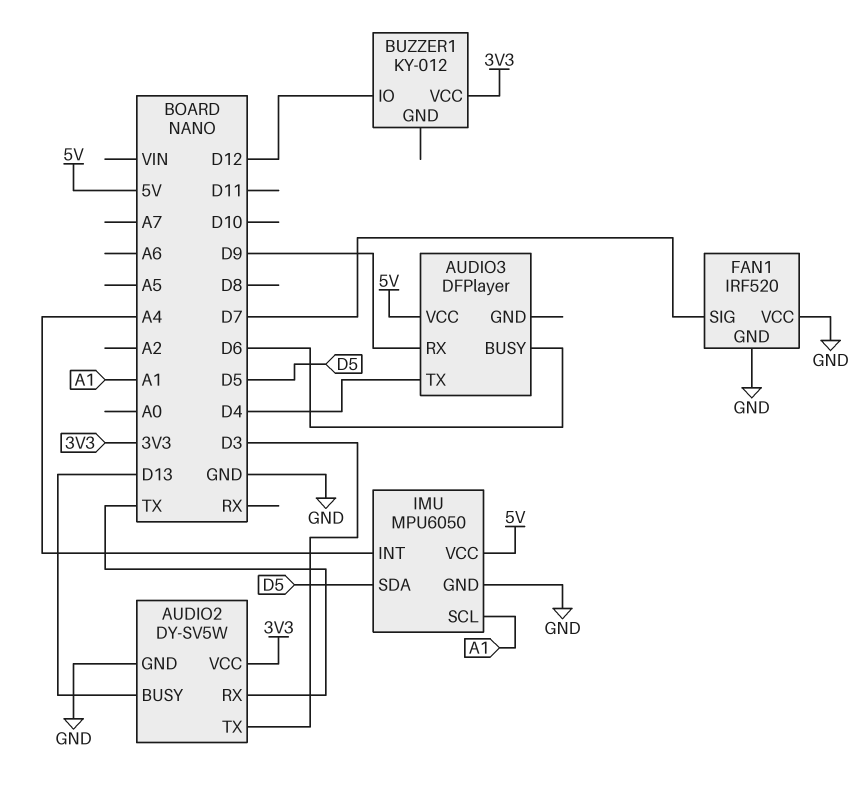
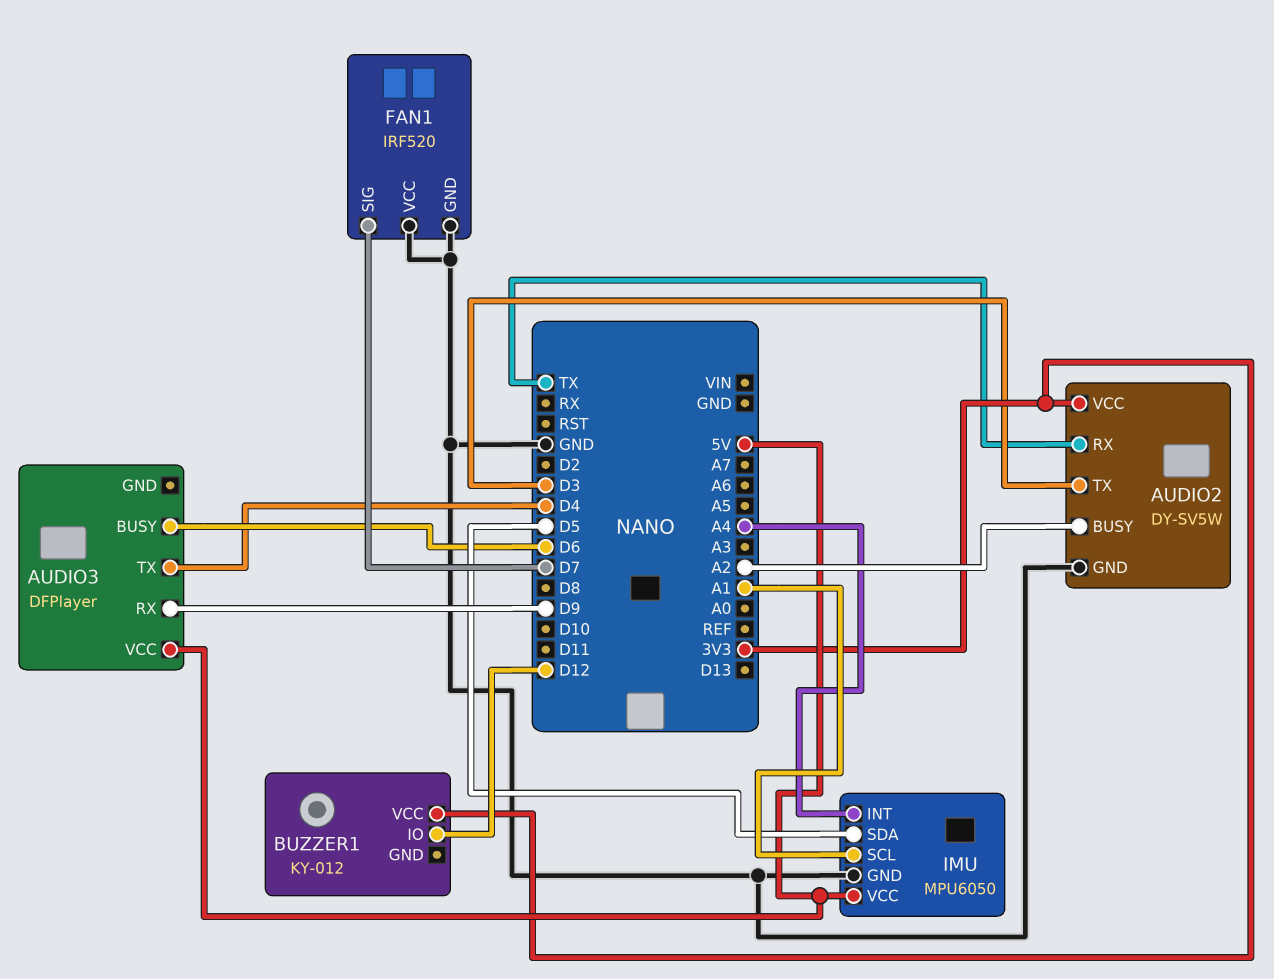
AUDIO2 pin BUSY: D13 -> A2

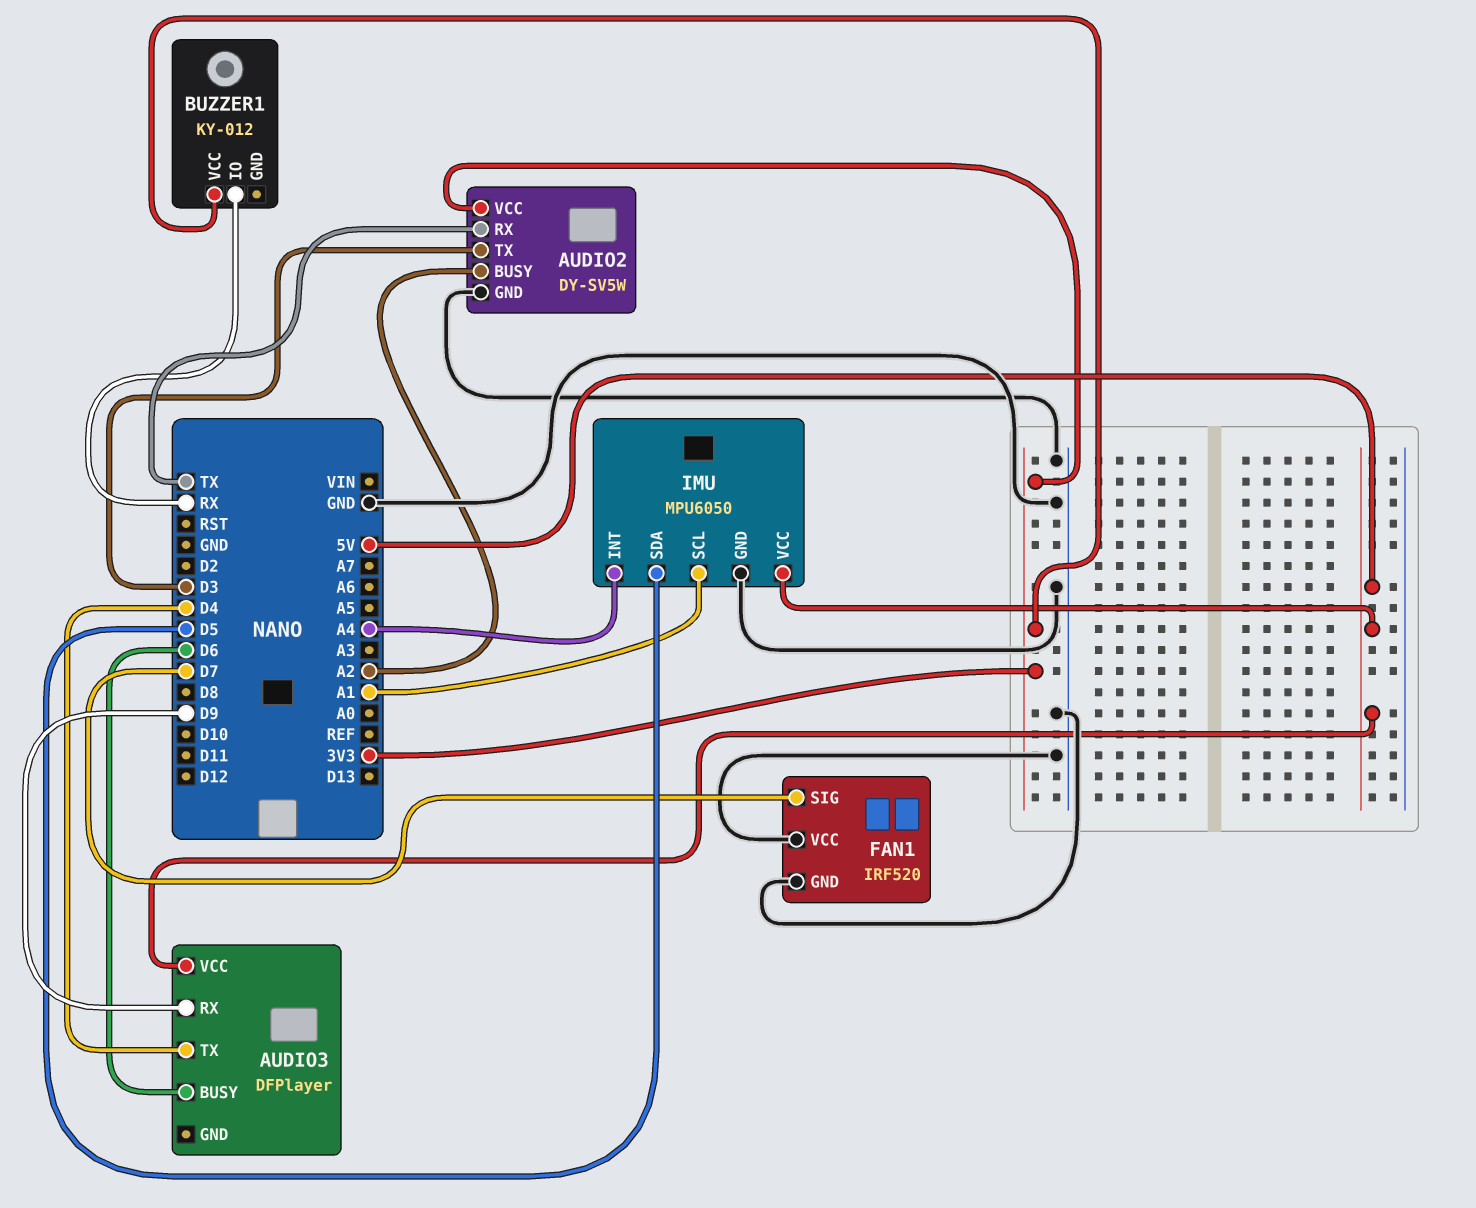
BUZZER1 pin IO: D12 -> RX

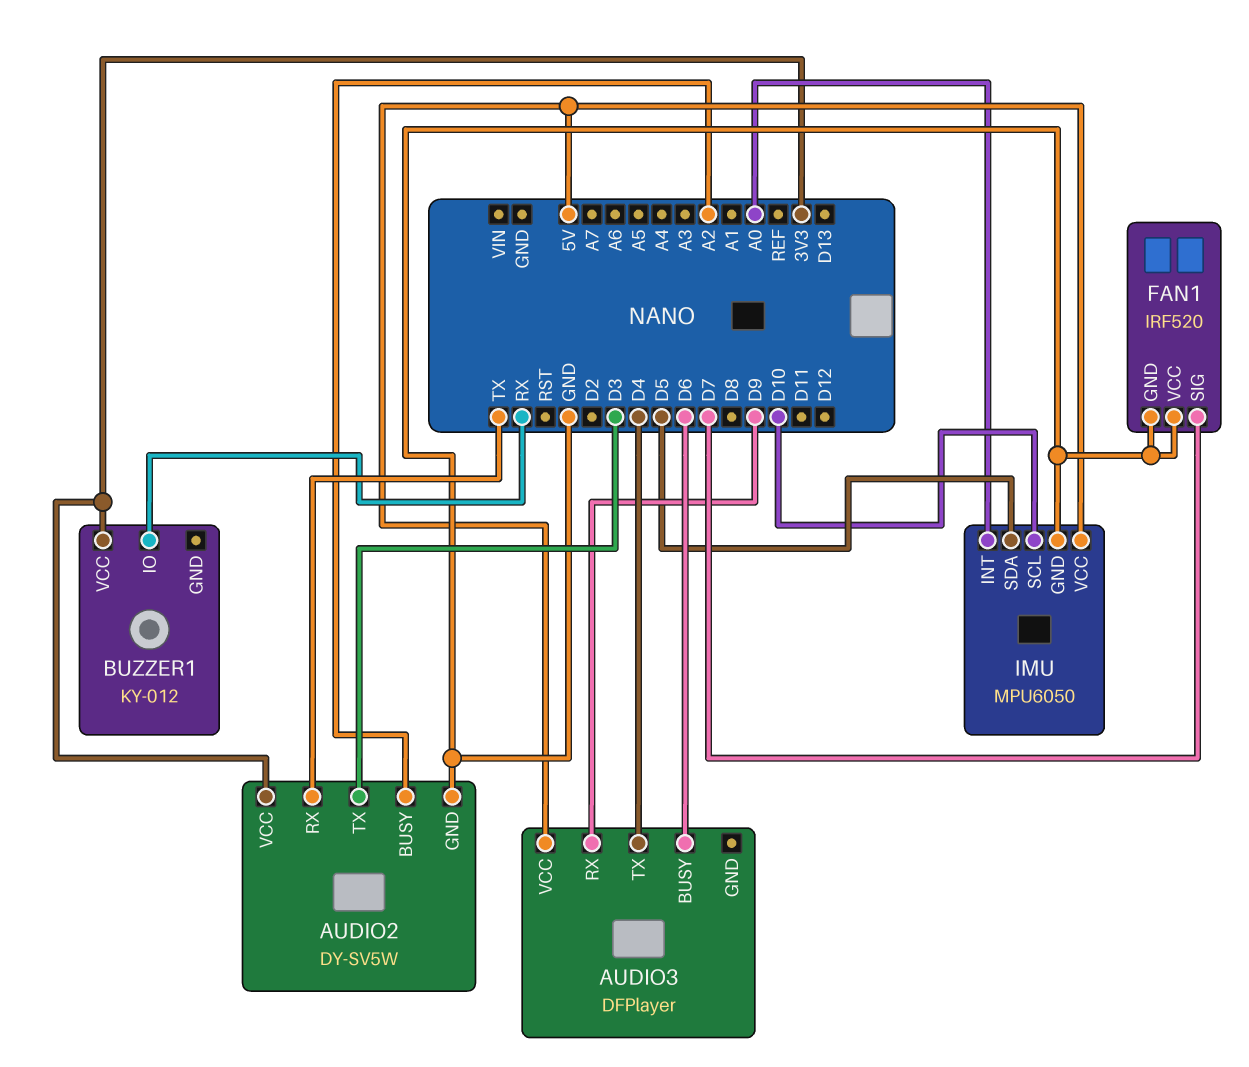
IMU pin INT: A4 -> A0
IMU pin SCL: A1 -> D10

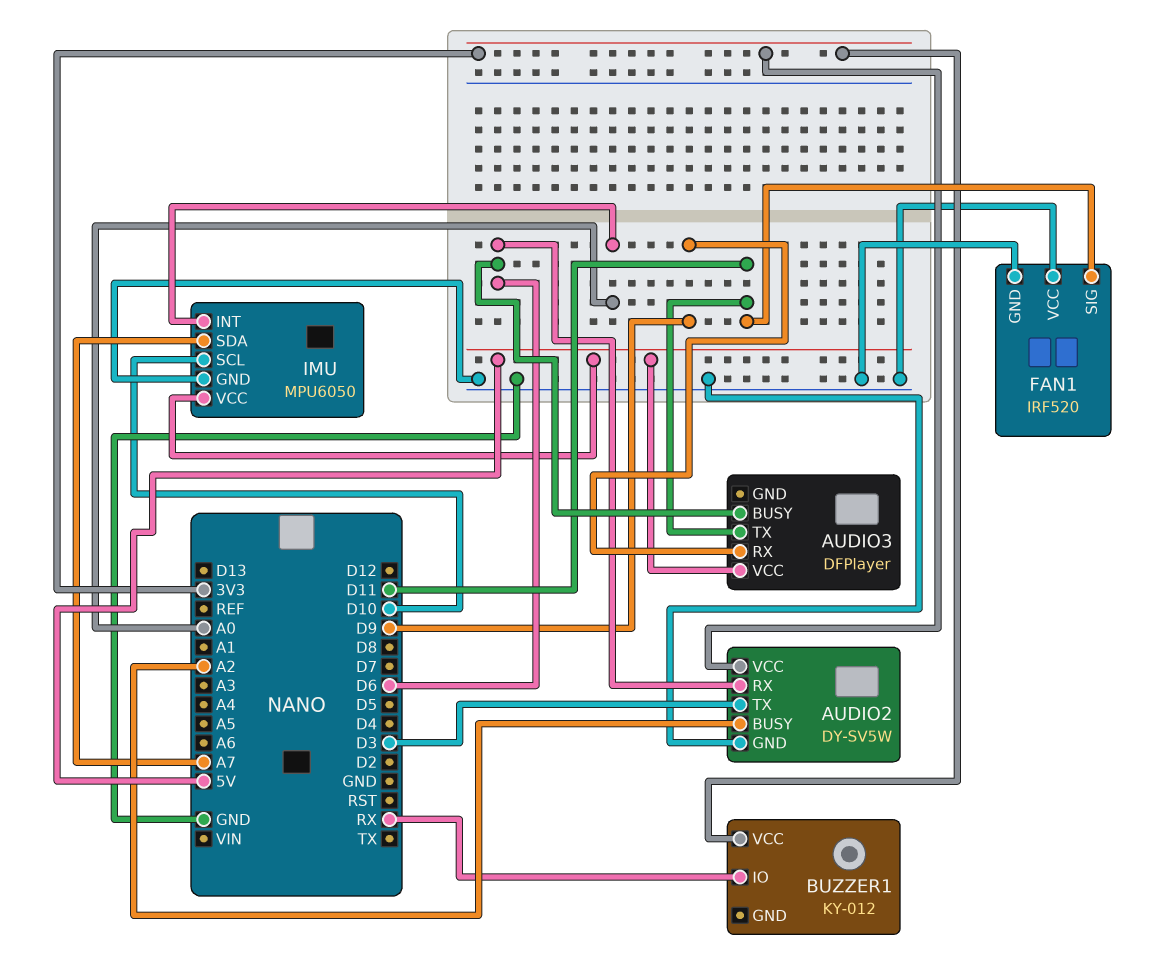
AUDIO2 pin RX: TX -> D6
AUDIO3 pin TX: D4 -> D11
FAN1 pin SIG: D7 -> D11
IMU pin SDA: D5 -> A7

